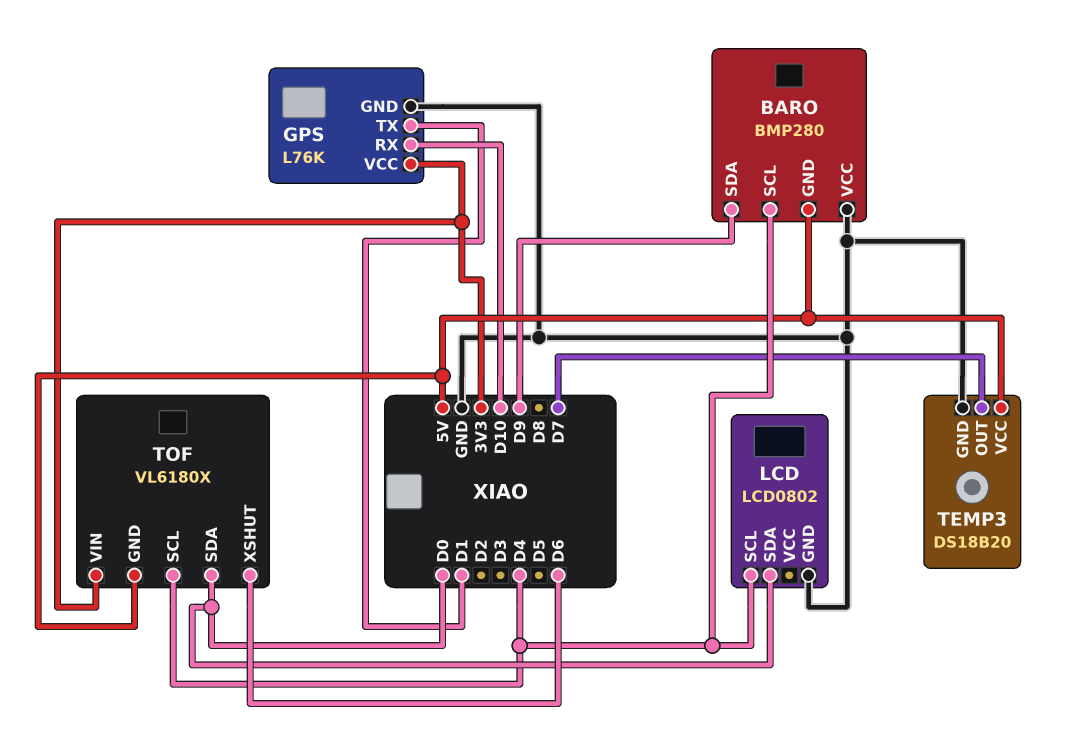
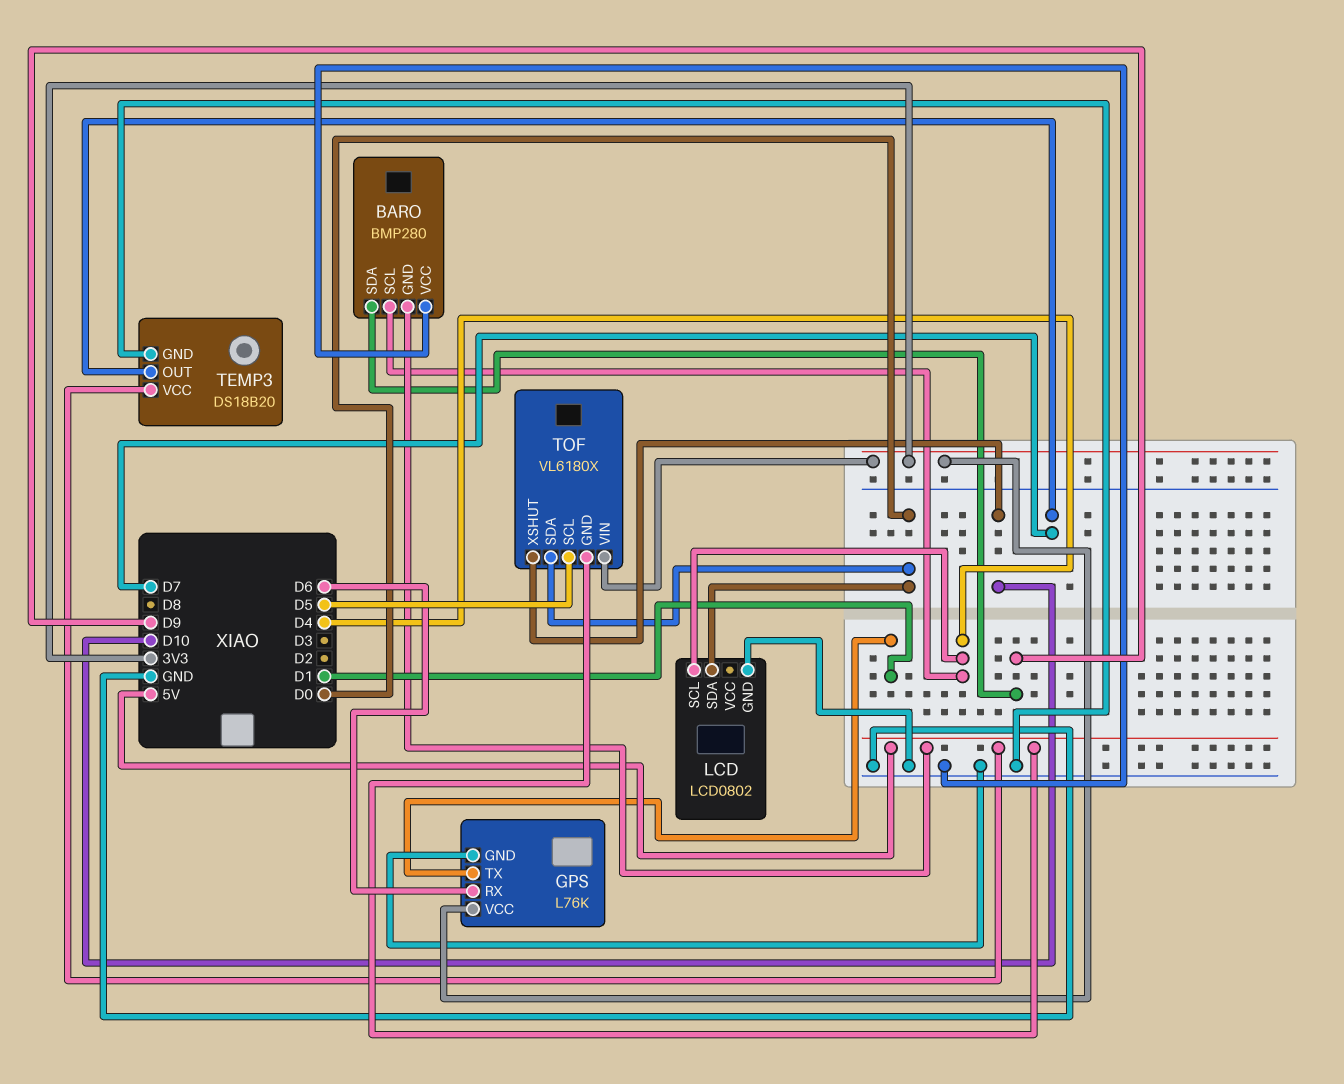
GPS pin RX: D10 -> D6
TOF pin SCL: D4 -> D5
TOF pin XSHUT: D6 -> D10

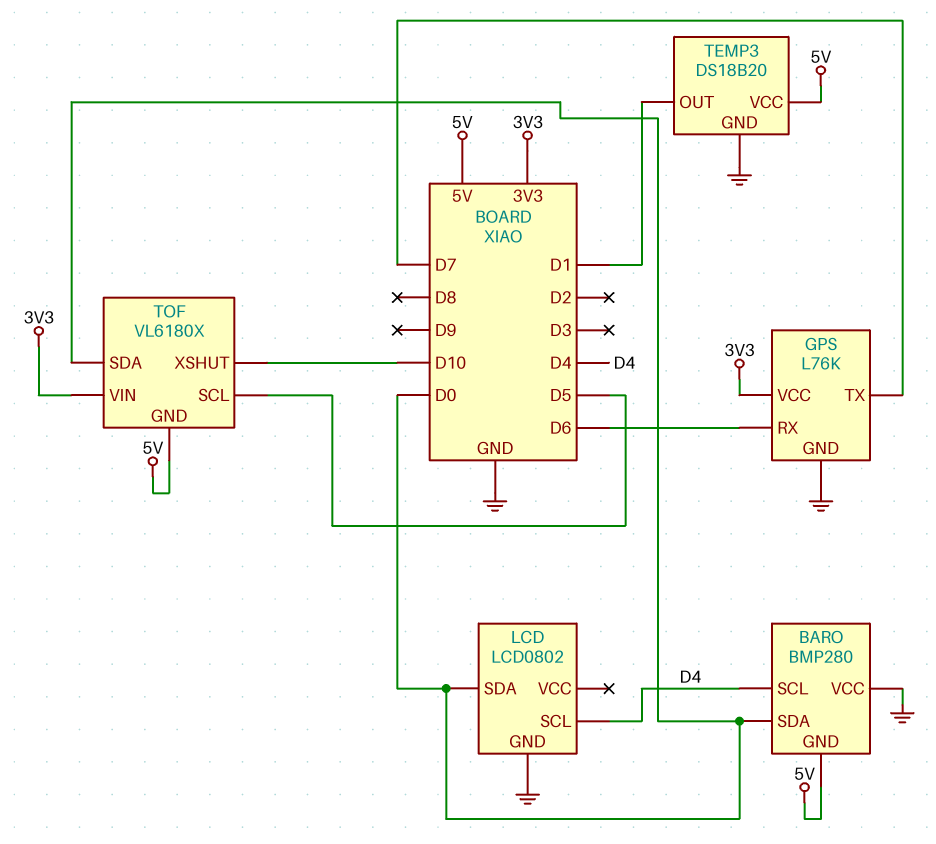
BARO pin SDA: D9 -> D0
GPS pin TX: D1 -> D7
TEMP3 pin OUT: D7 -> D1

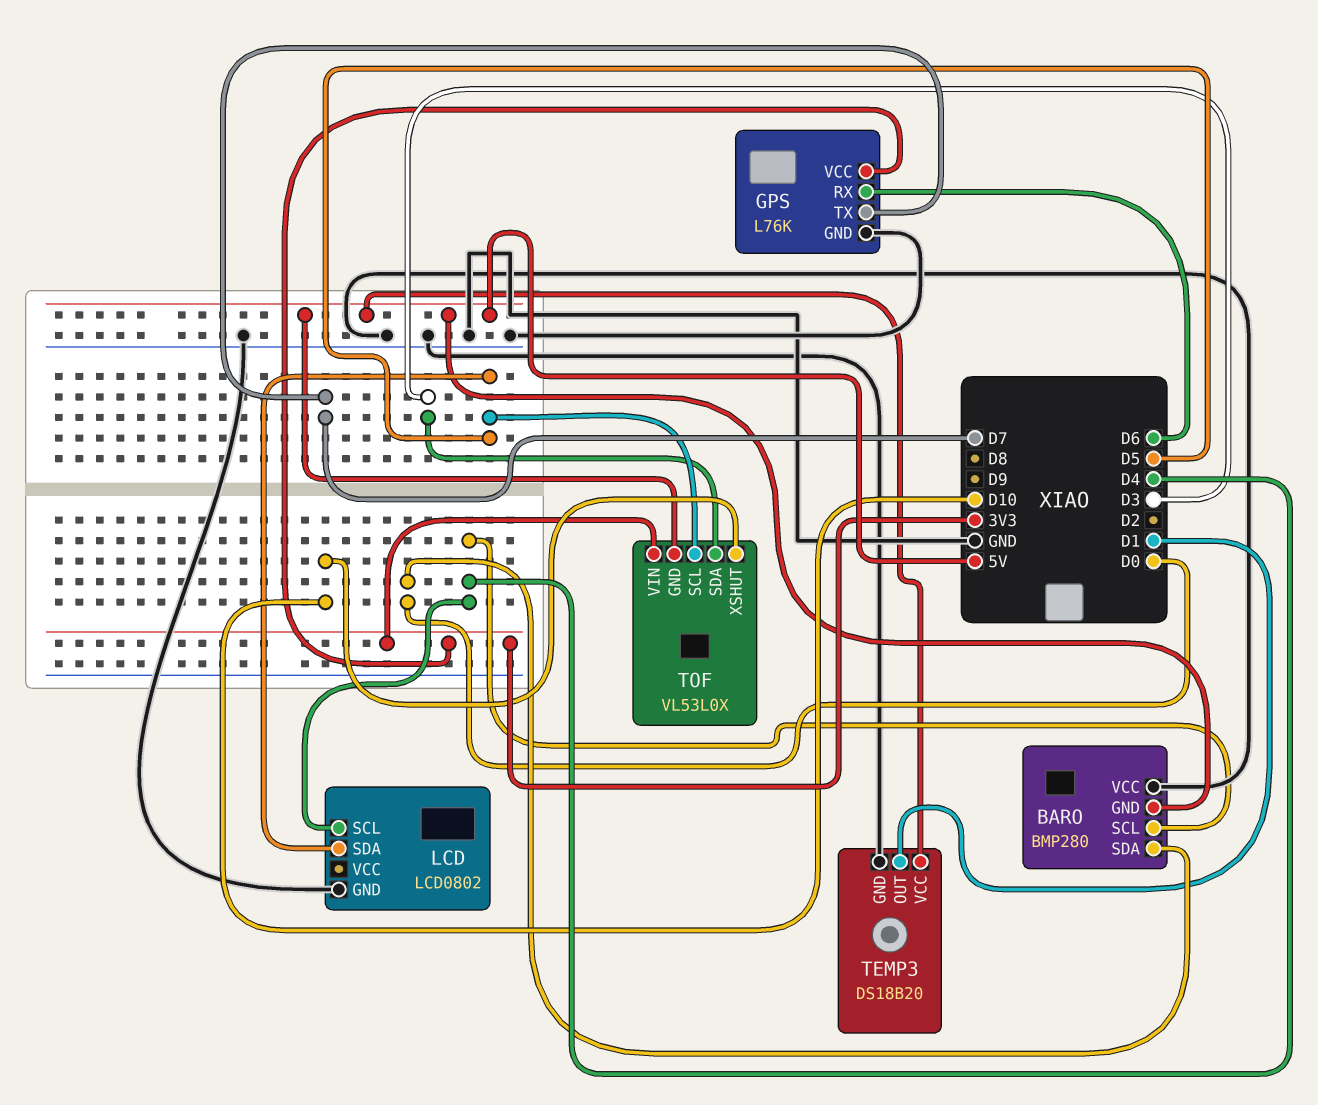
LCD pin SDA: D0 -> D5
TOF: VL6180X -> VL53L0X
TOF pin SDA: D0 -> D3

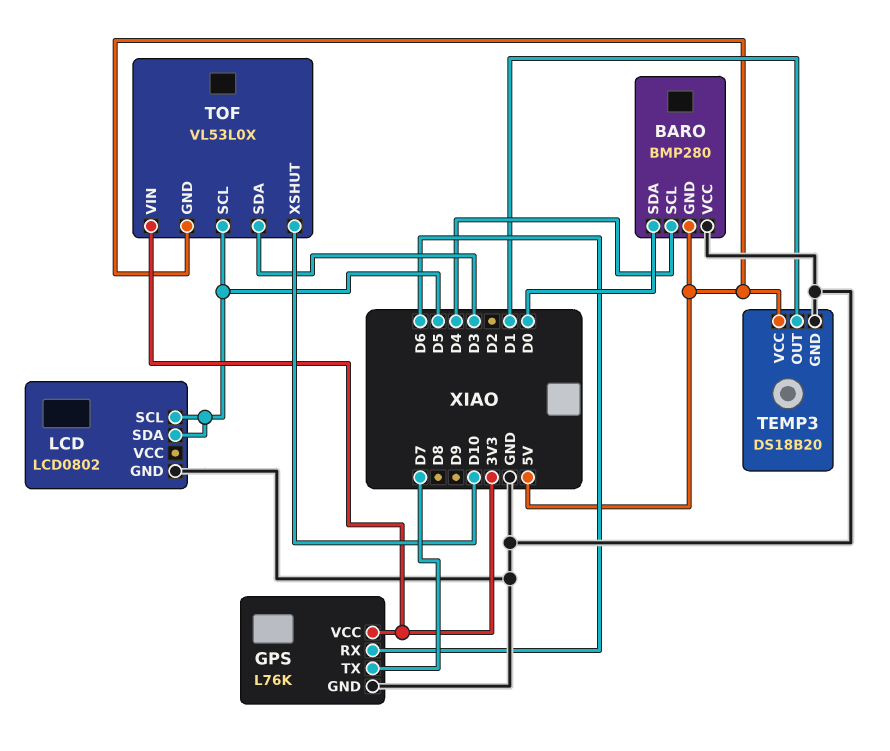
LCD pin SCL: D4 -> D5

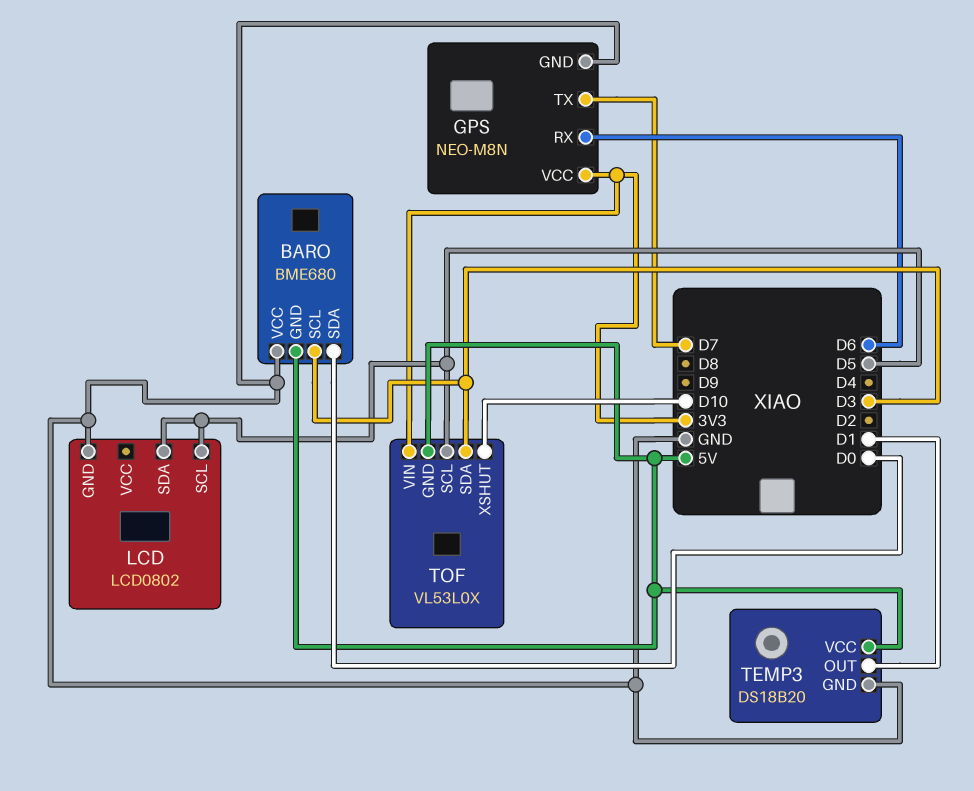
BARO: BMP280 -> BME680
BARO pin SCL: D4 -> D3
GPS: L76K -> NEO-M8N

